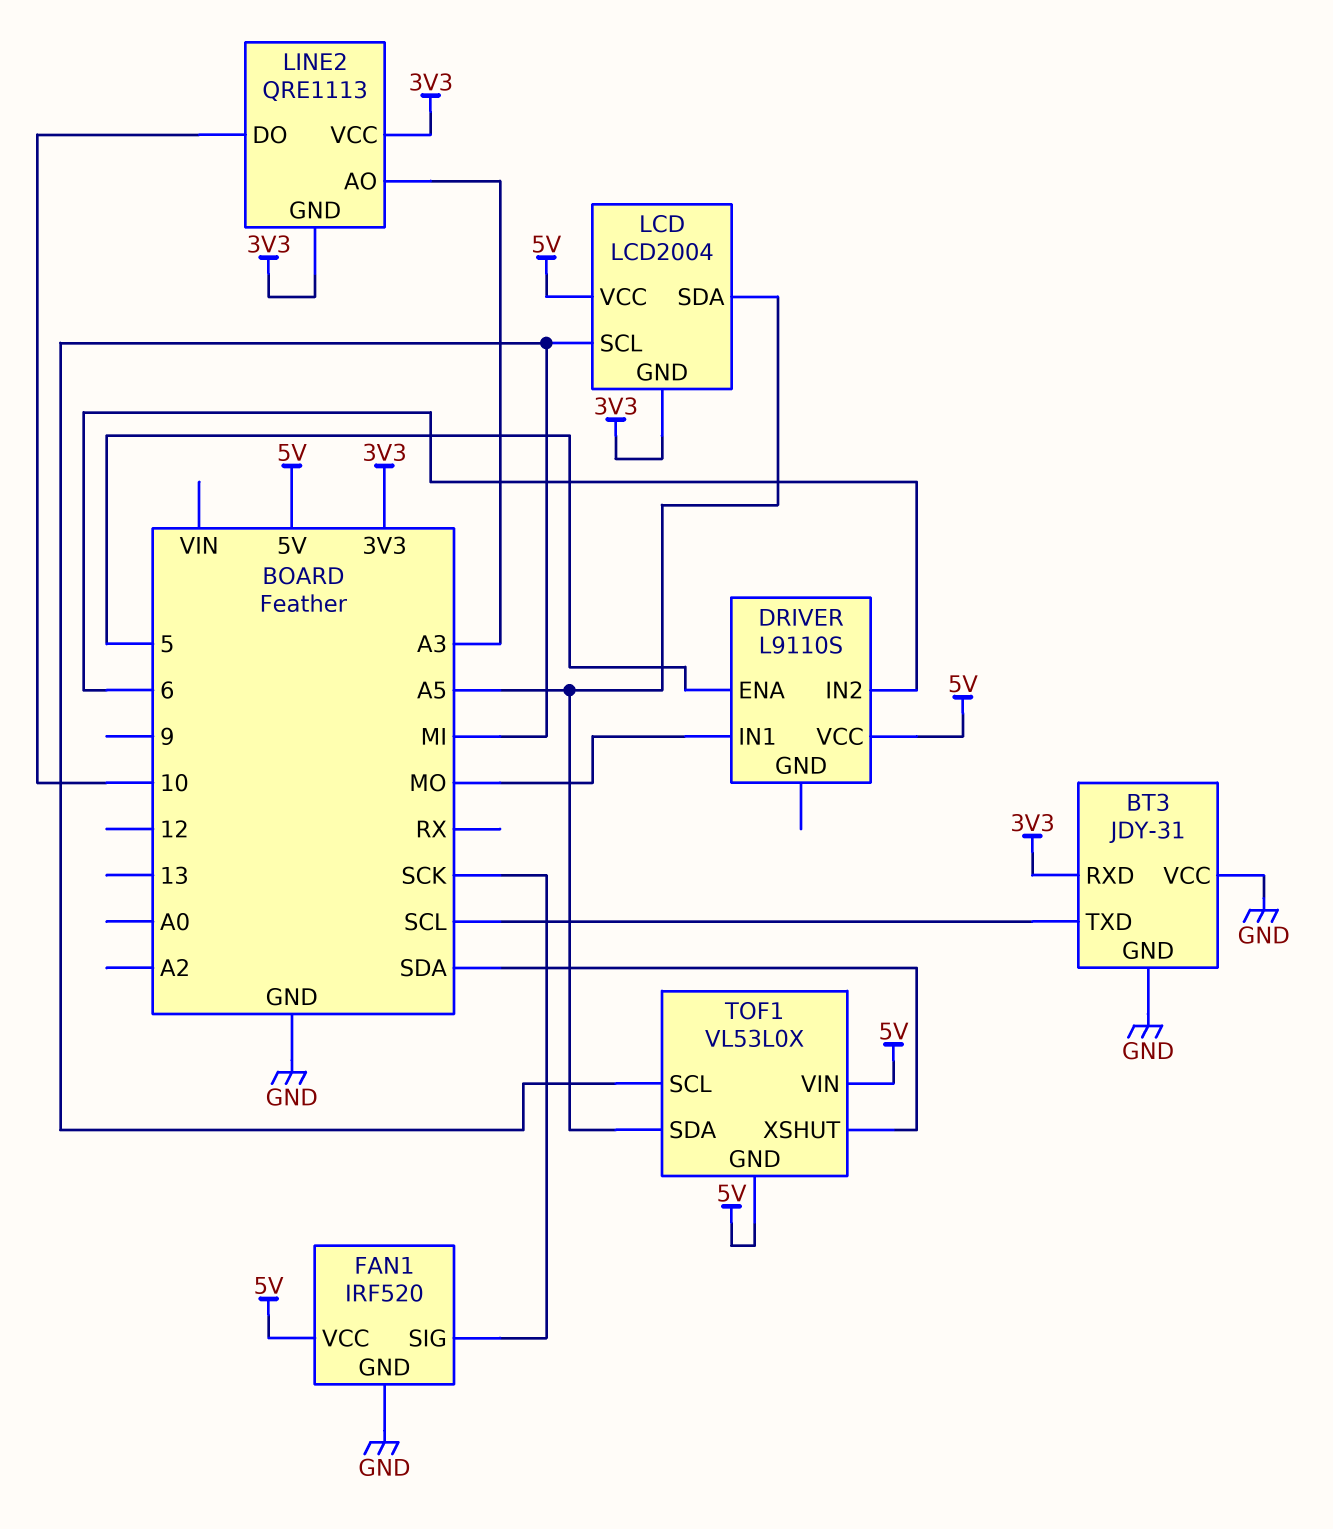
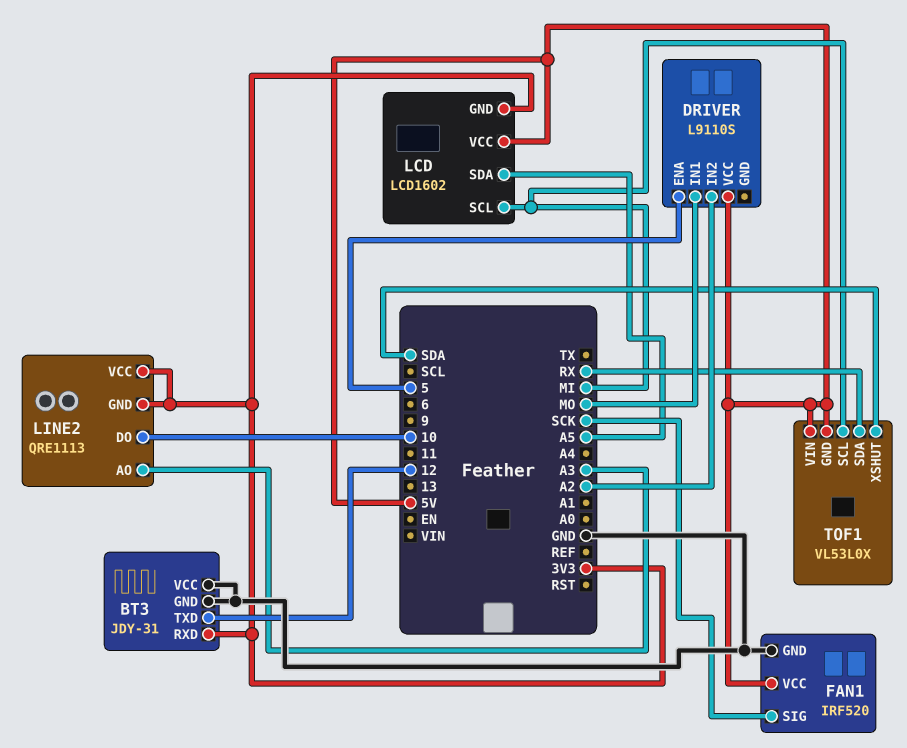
BT3 pin TXD: SCL -> 12
DRIVER pin IN2: 6 -> A2
LCD: LCD2004 -> LCD1602
TOF1 pin SDA: A5 -> RX

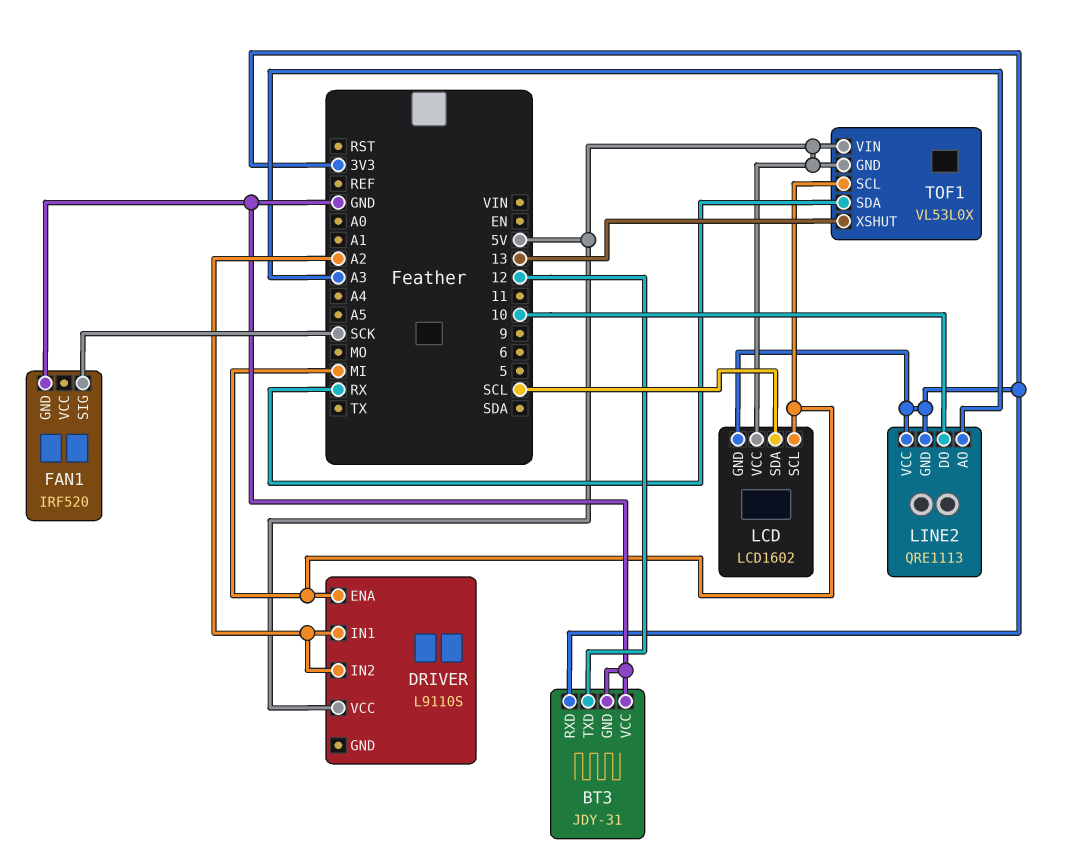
DRIVER pin ENA: 5 -> MI
DRIVER pin IN1: MO -> A2
FAN1 pin VCC: 5V -> none
LCD pin SDA: A5 -> SCL
TOF1 pin XSHUT: SDA -> 13

